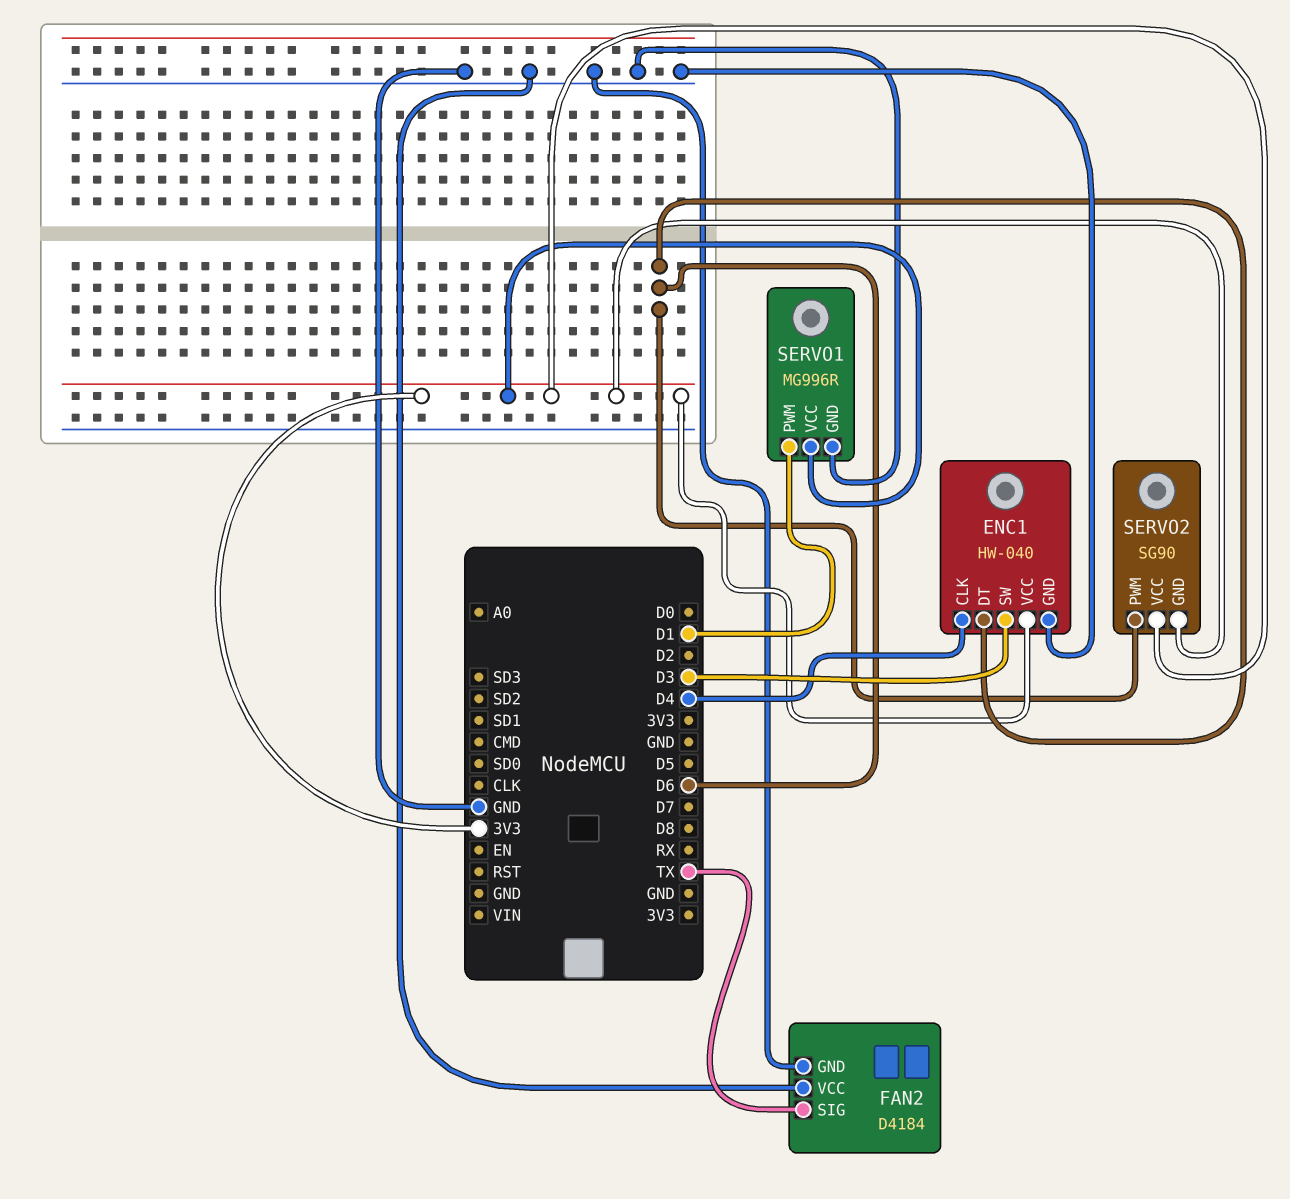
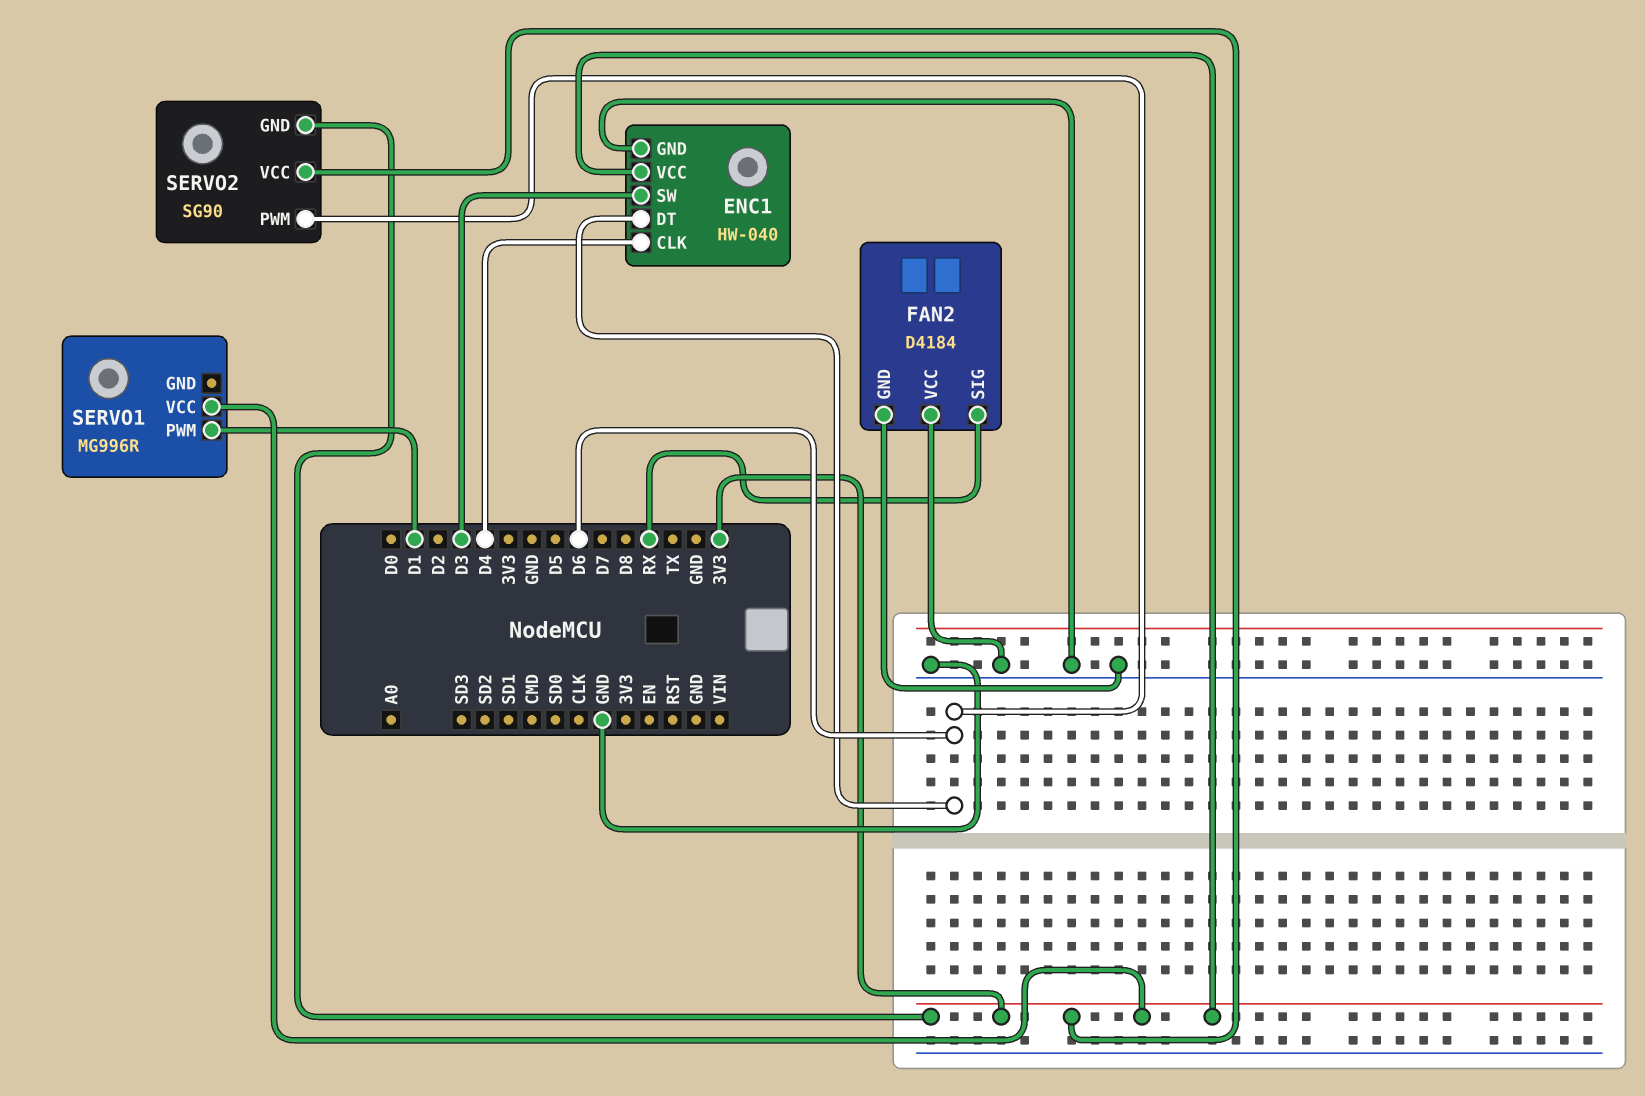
FAN2 pin SIG: TX -> RX
SERVO1 pin GND: GND -> none

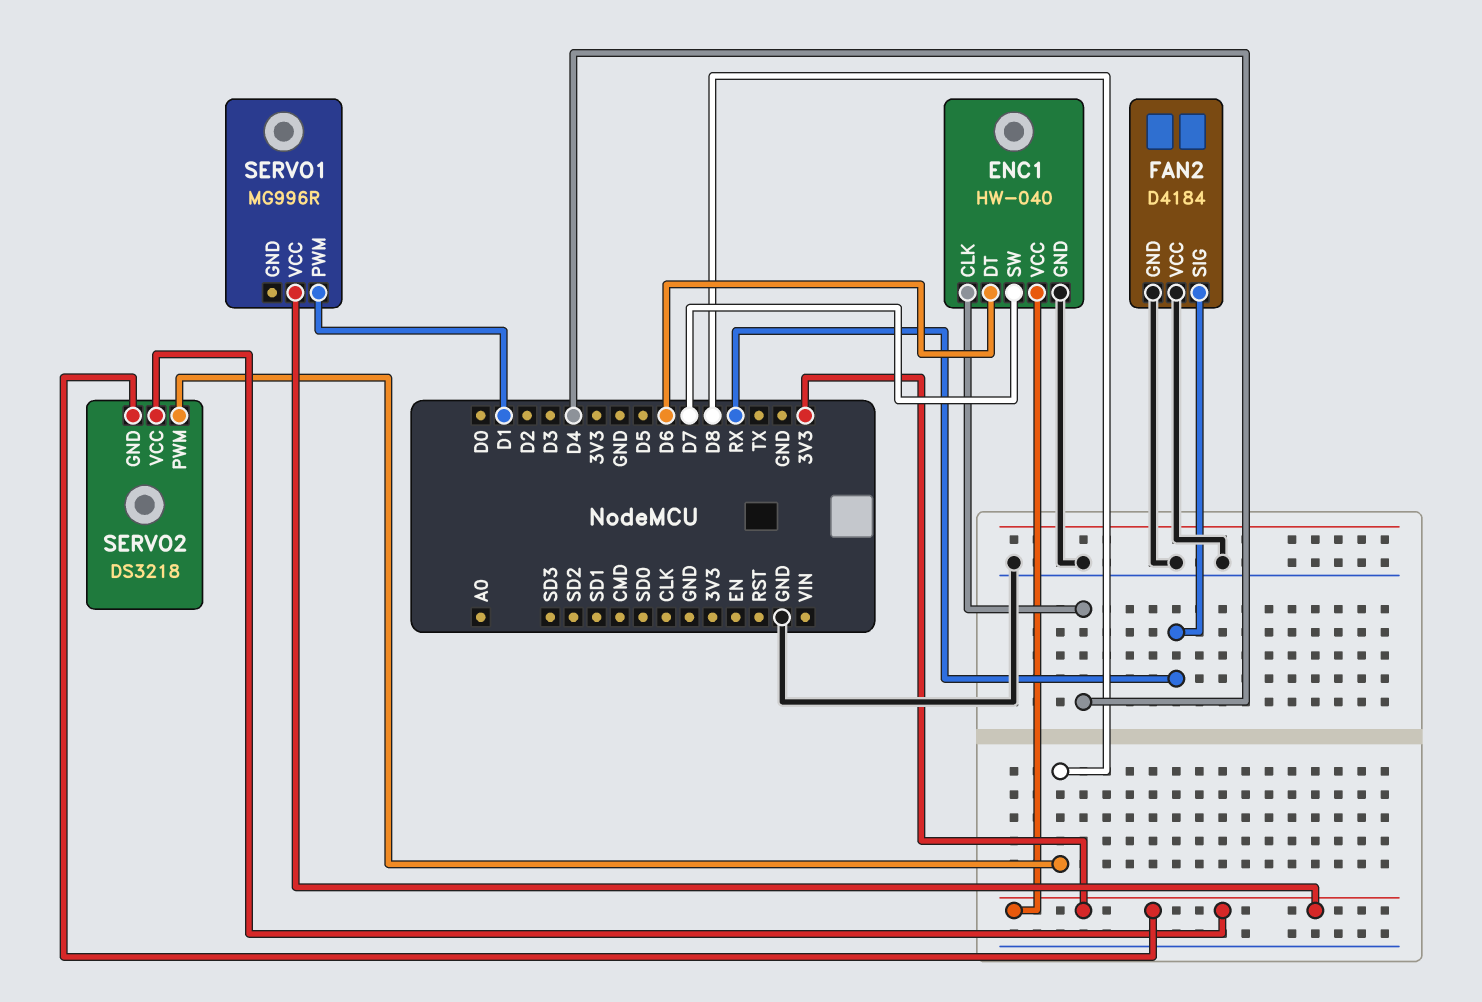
ENC1 pin SW: D3 -> D7
SERVO2: SG90 -> DS3218
SERVO2 pin PWM: D6 -> D8

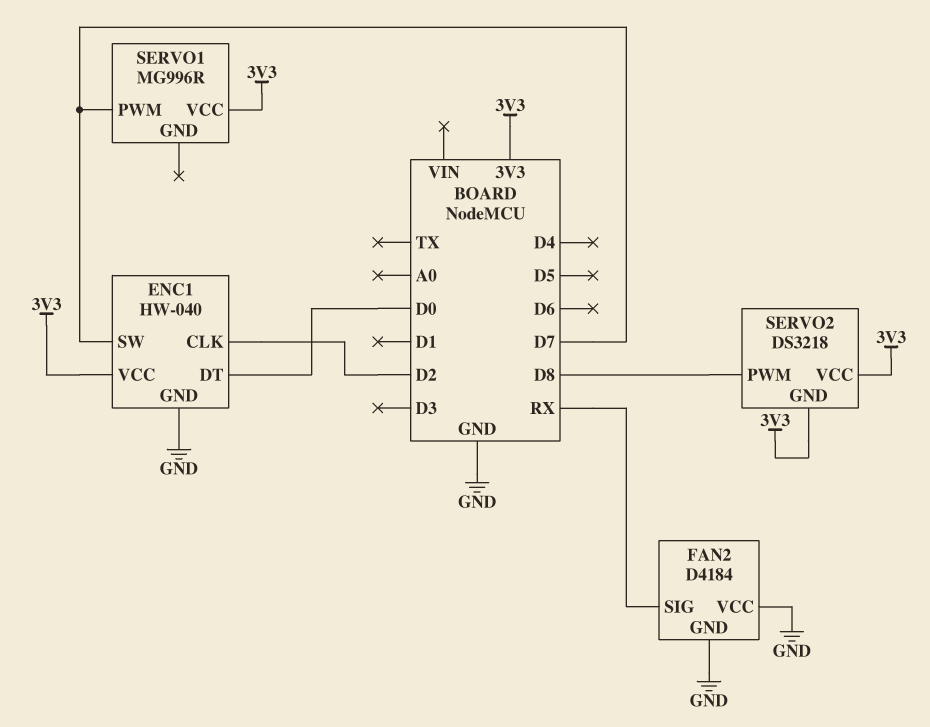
ENC1 pin CLK: D4 -> D2
ENC1 pin DT: D6 -> D0
SERVO1 pin PWM: D1 -> D7

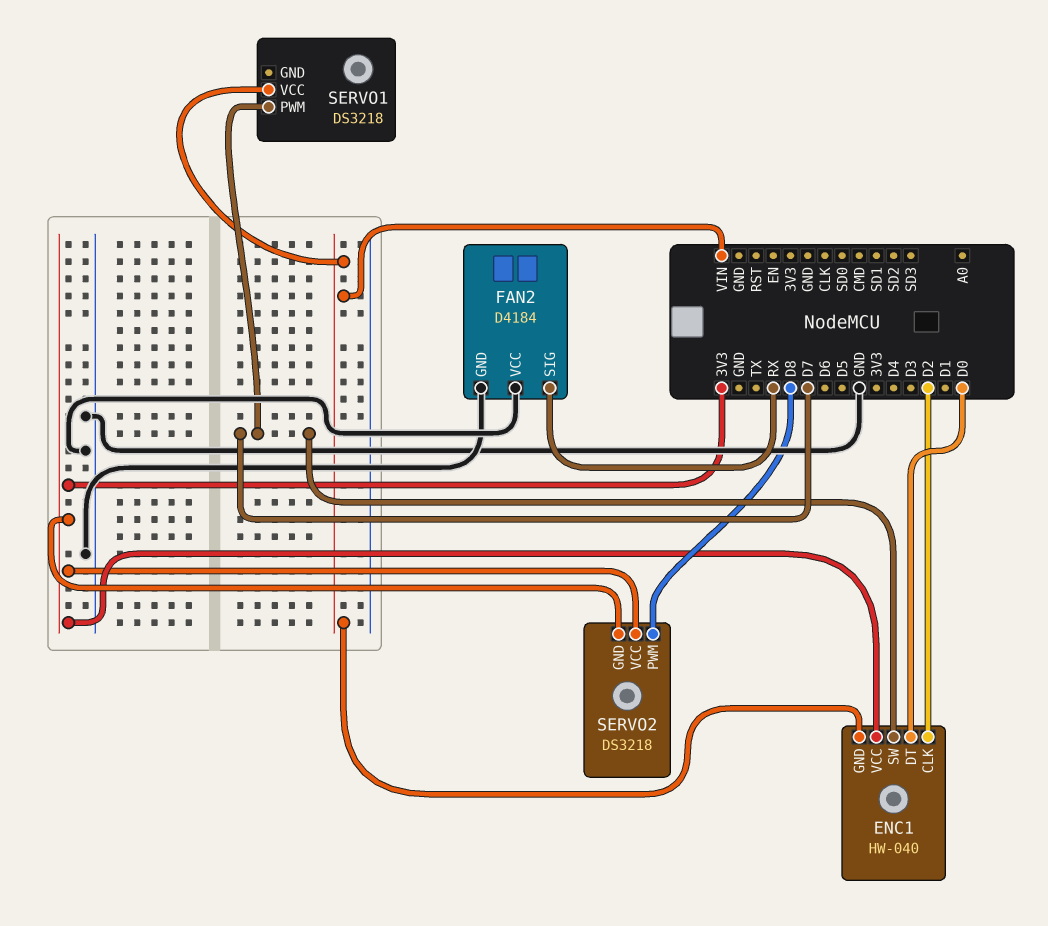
ENC1 pin GND: GND -> VIN
SERVO1: MG996R -> DS3218
SERVO1 pin VCC: 3V3 -> VIN

